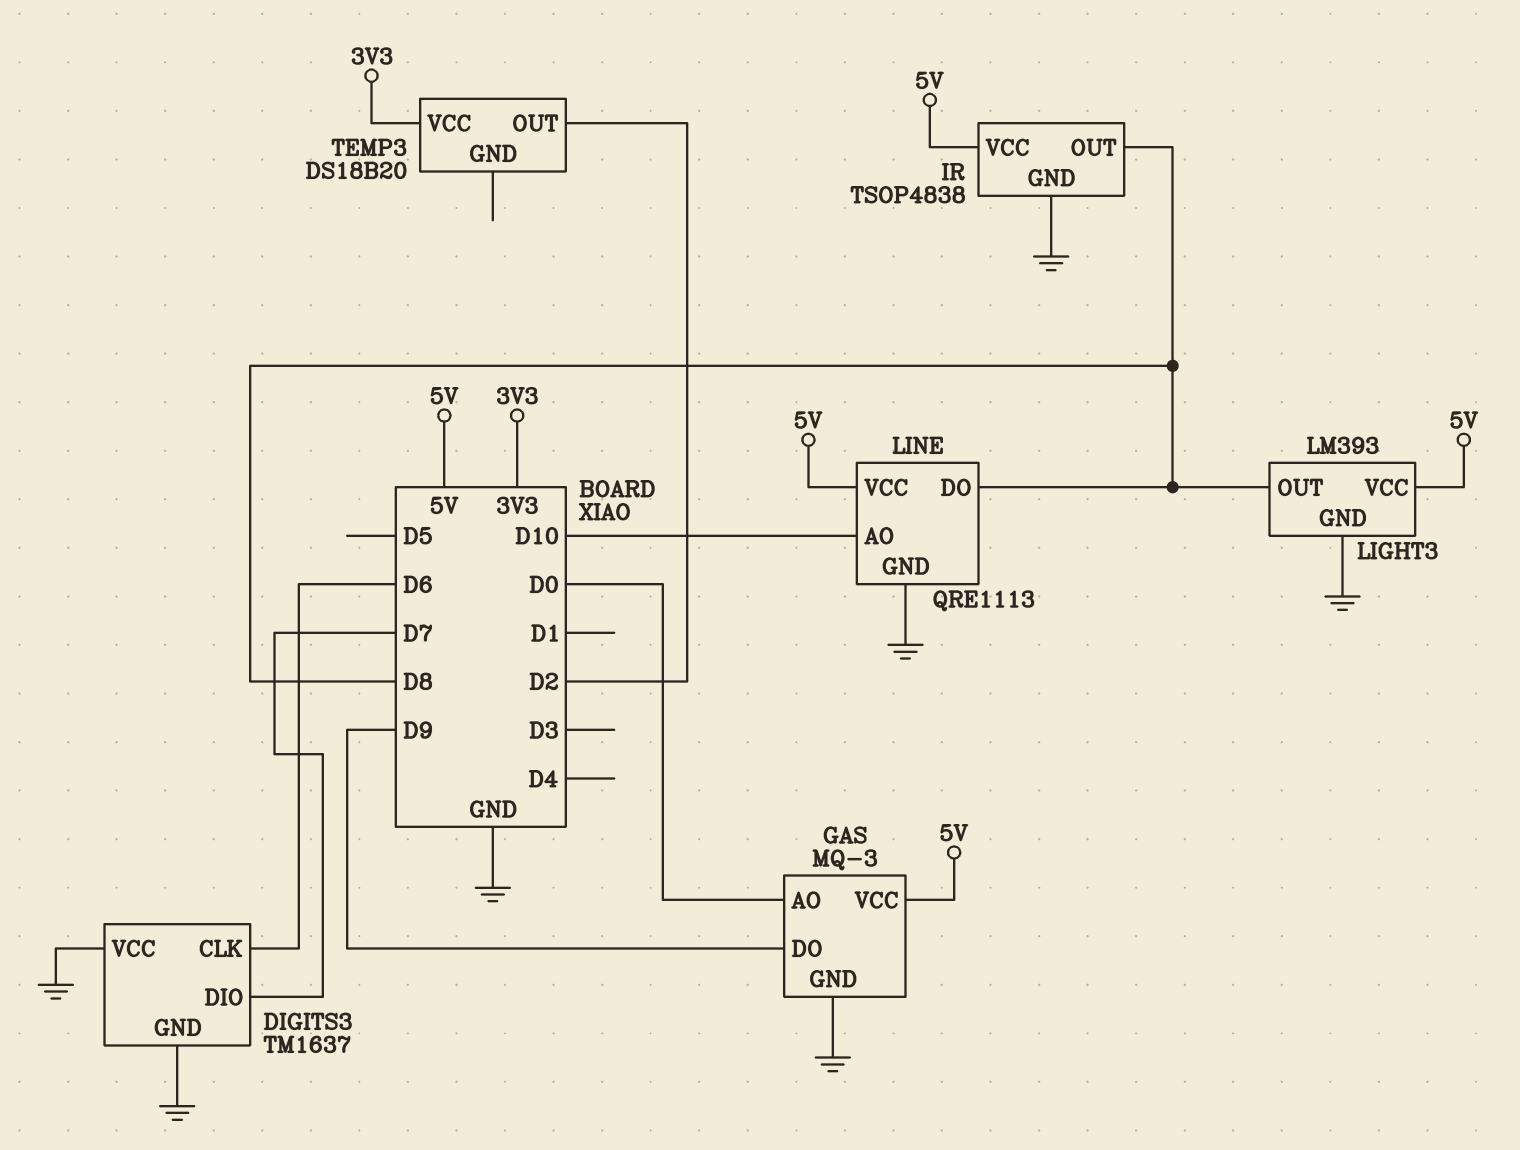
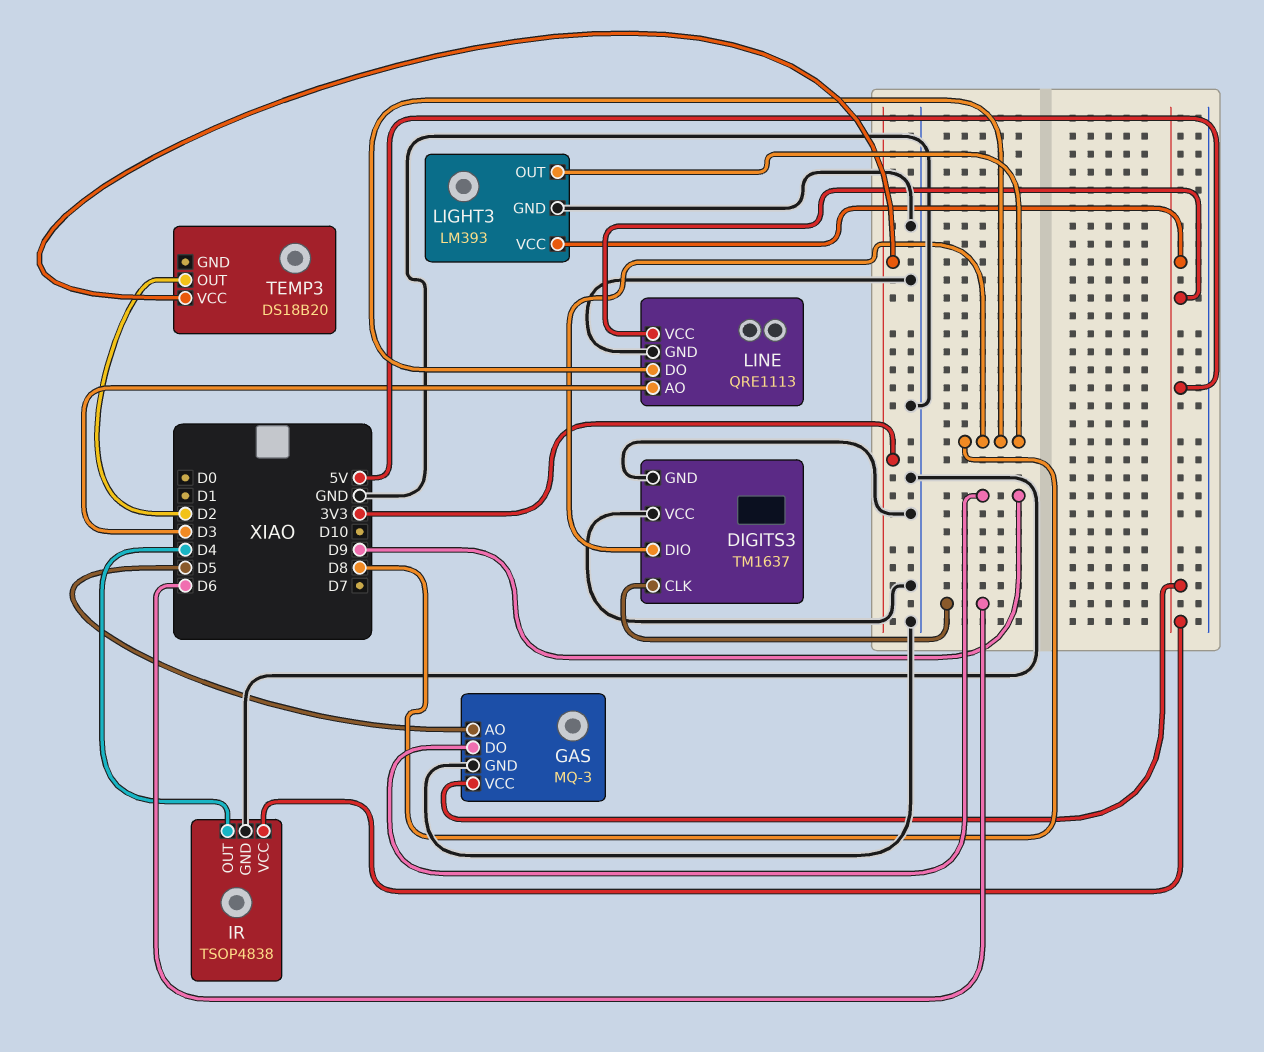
DIGITS3 pin DIO: D7 -> D8
GAS pin AO: D0 -> D5
IR pin OUT: D8 -> D4
LINE pin AO: D10 -> D3

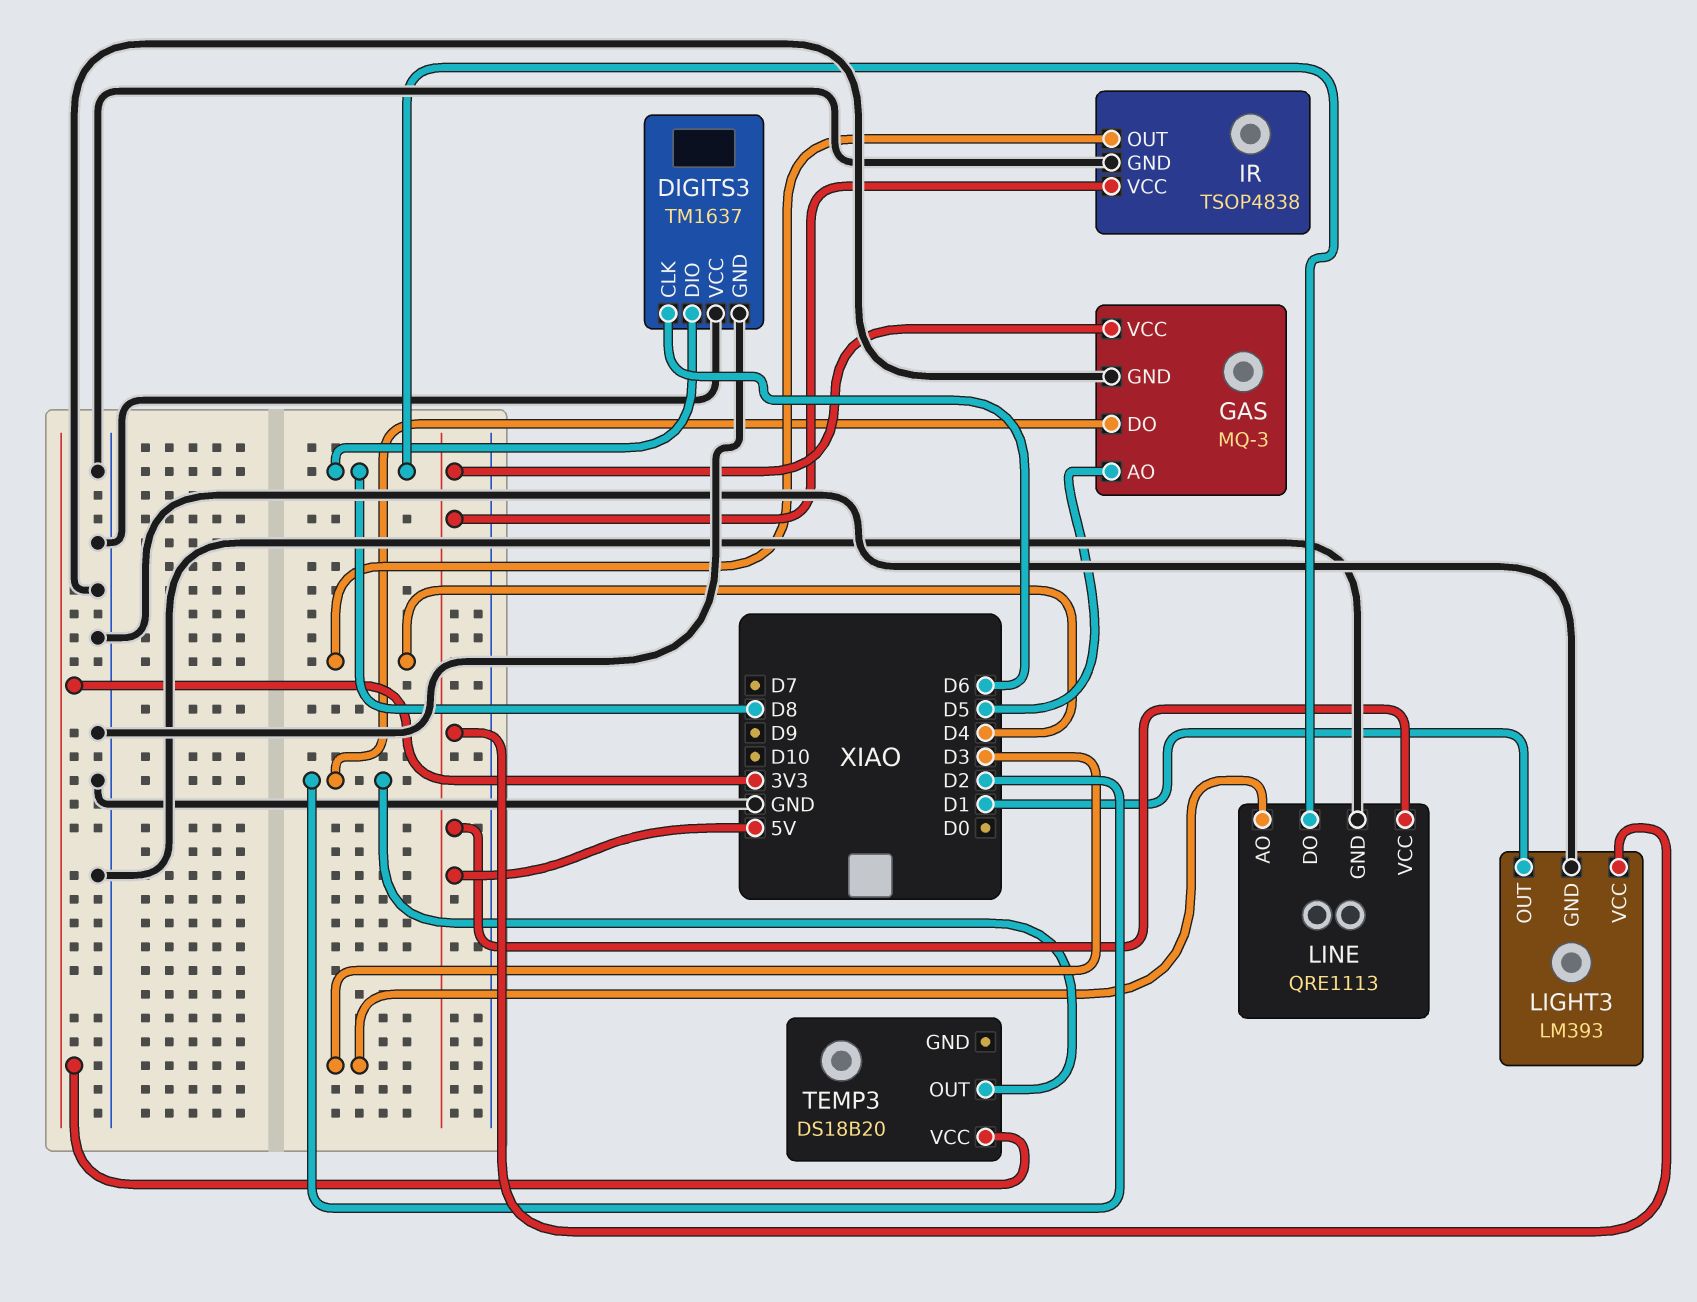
GAS pin DO: D9 -> D2
LIGHT3 pin OUT: D8 -> D1

